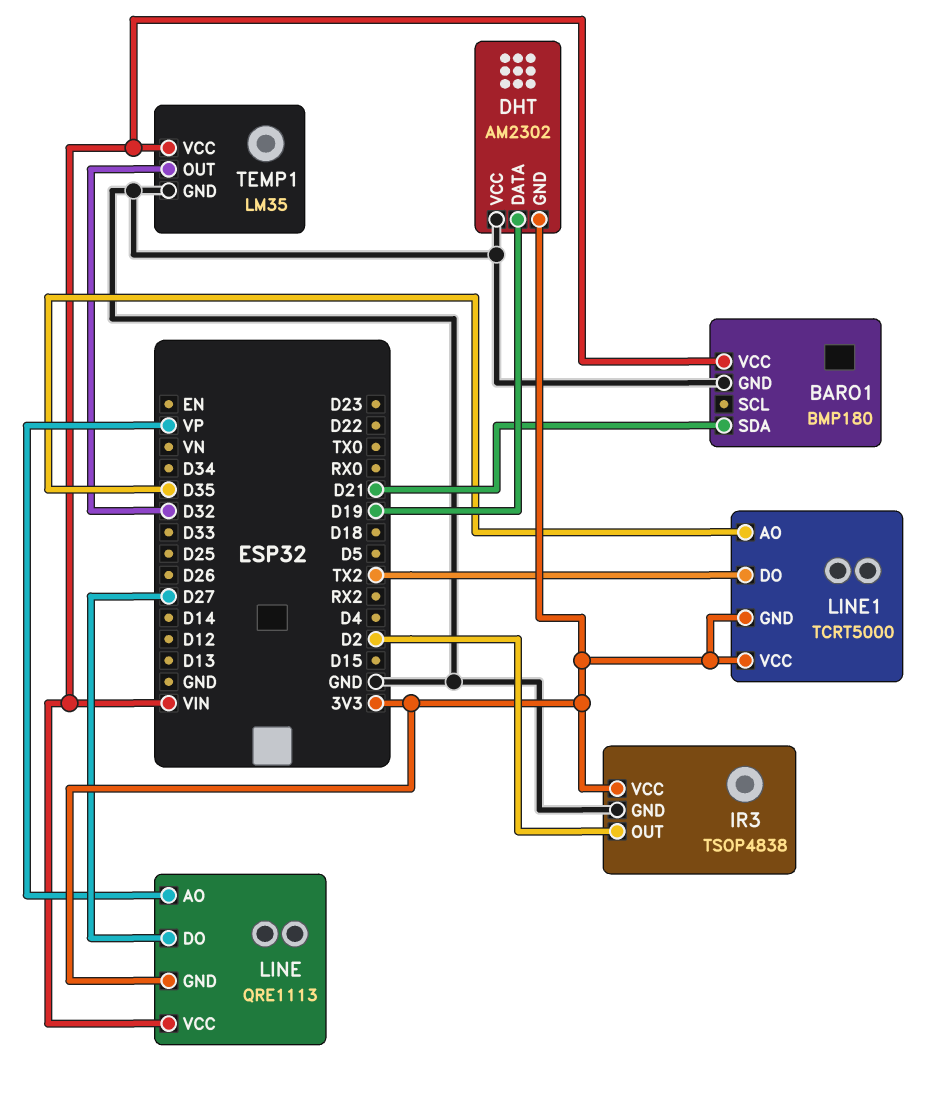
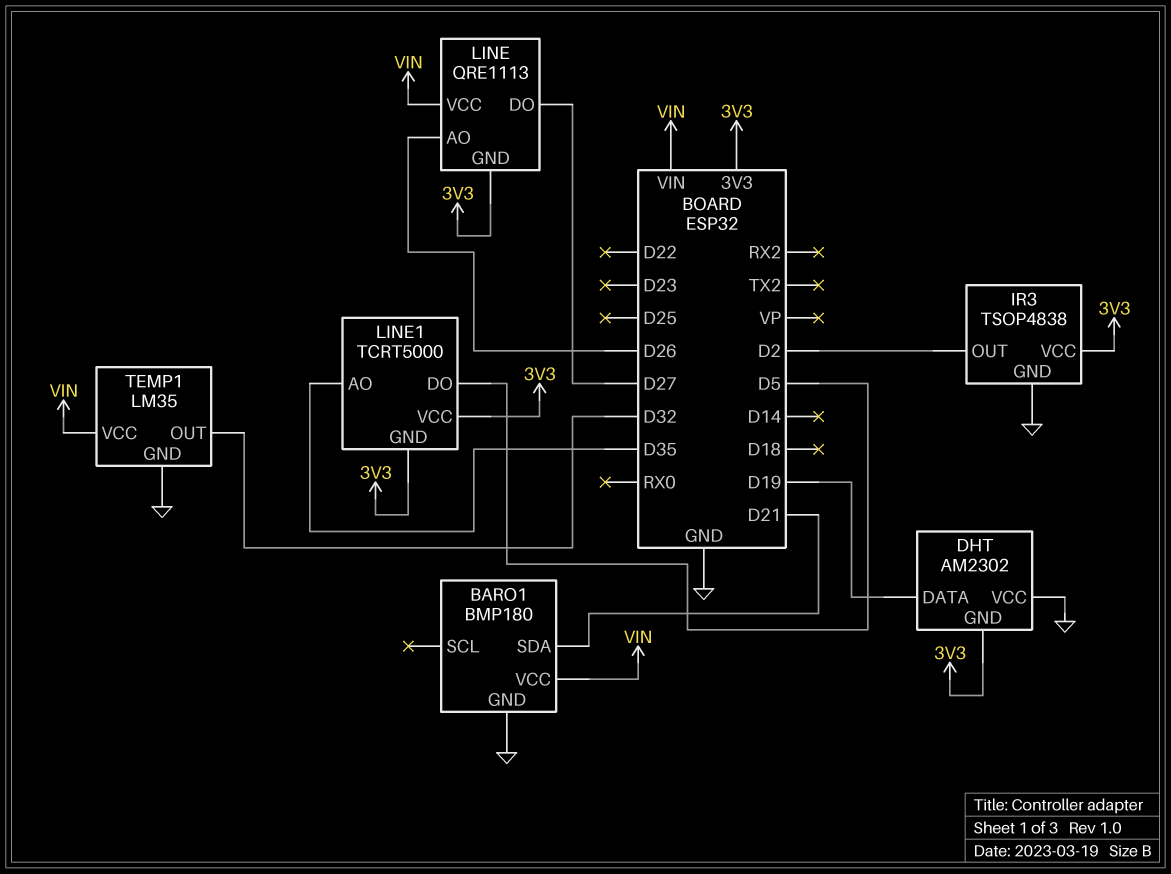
LINE pin AO: VP -> D26
LINE1 pin DO: TX2 -> D5

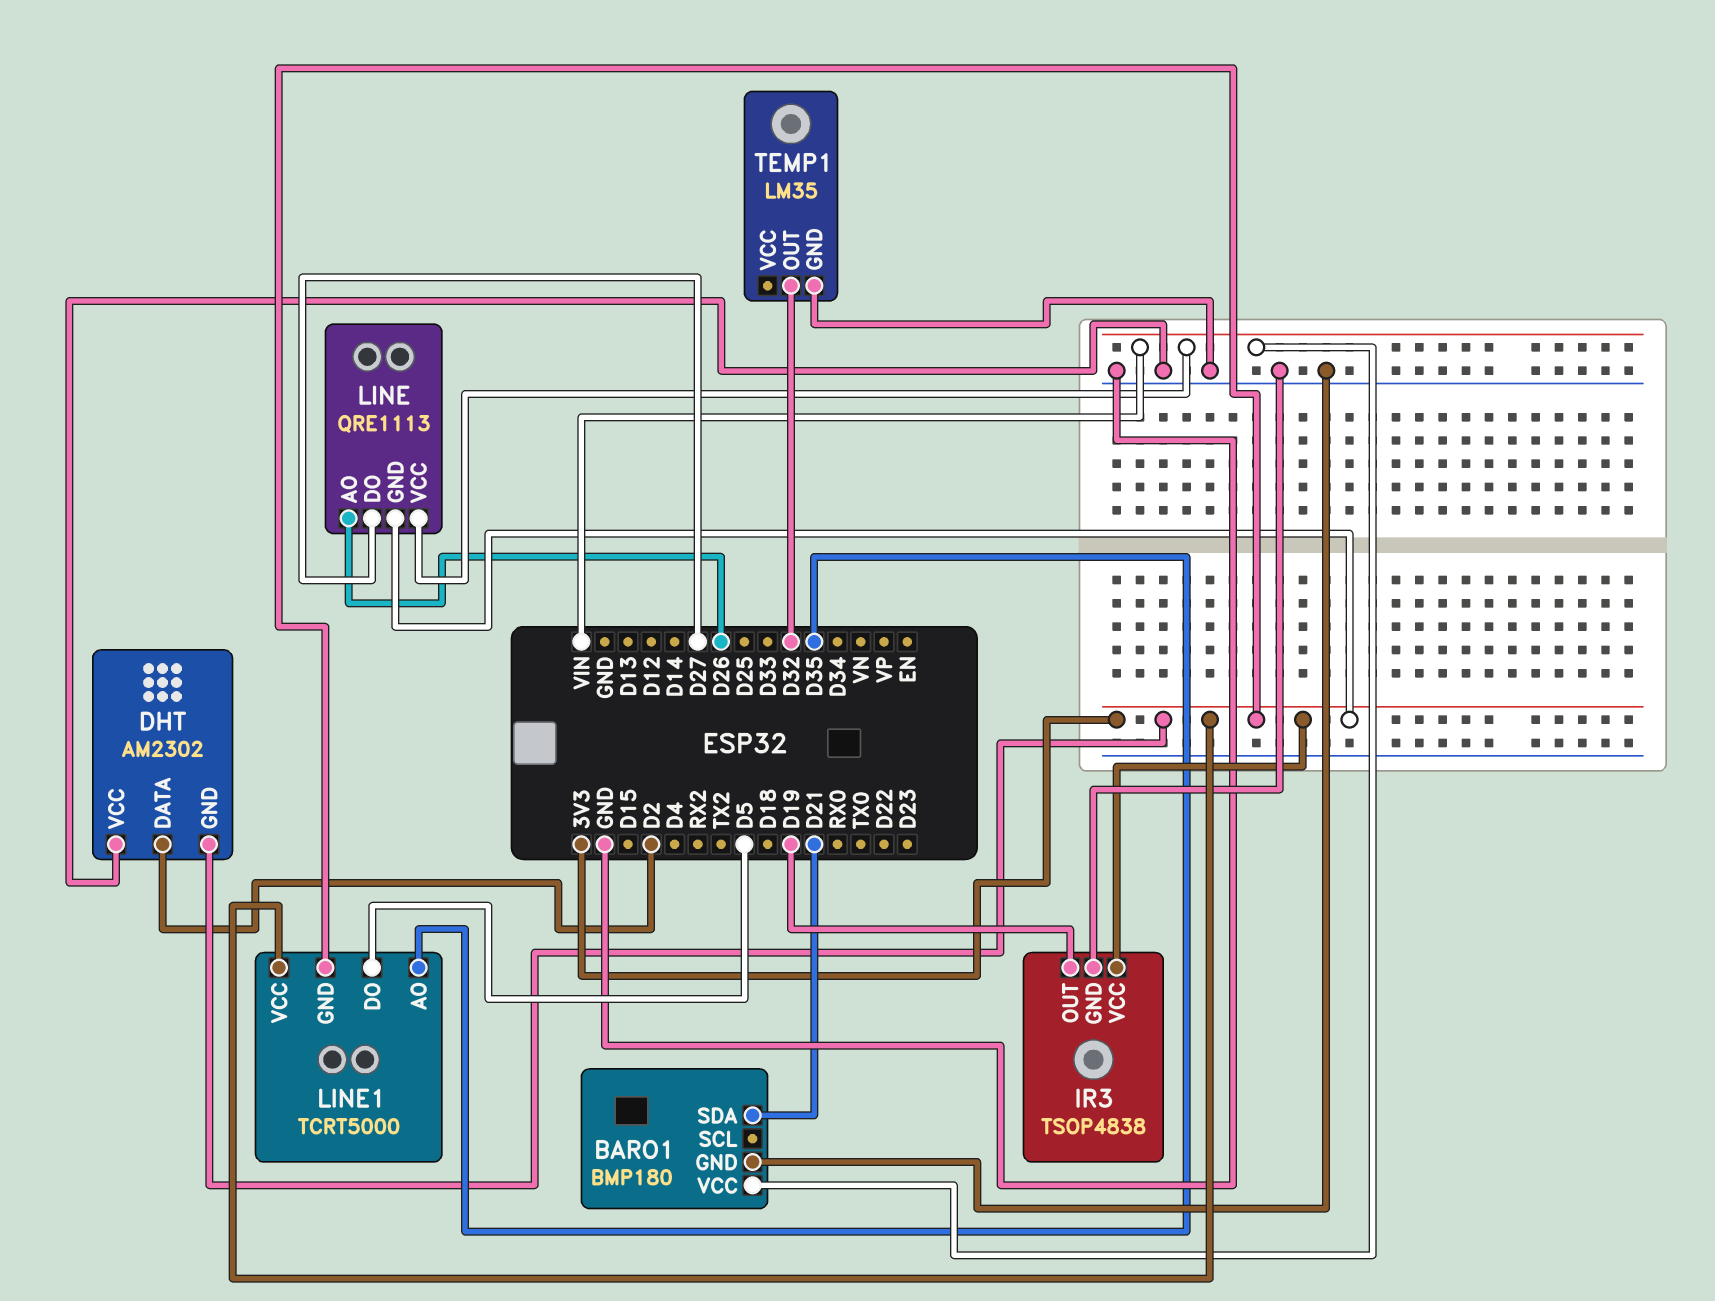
DHT pin DATA: D19 -> D2
IR3 pin OUT: D2 -> D19
TEMP1 pin VCC: VIN -> none

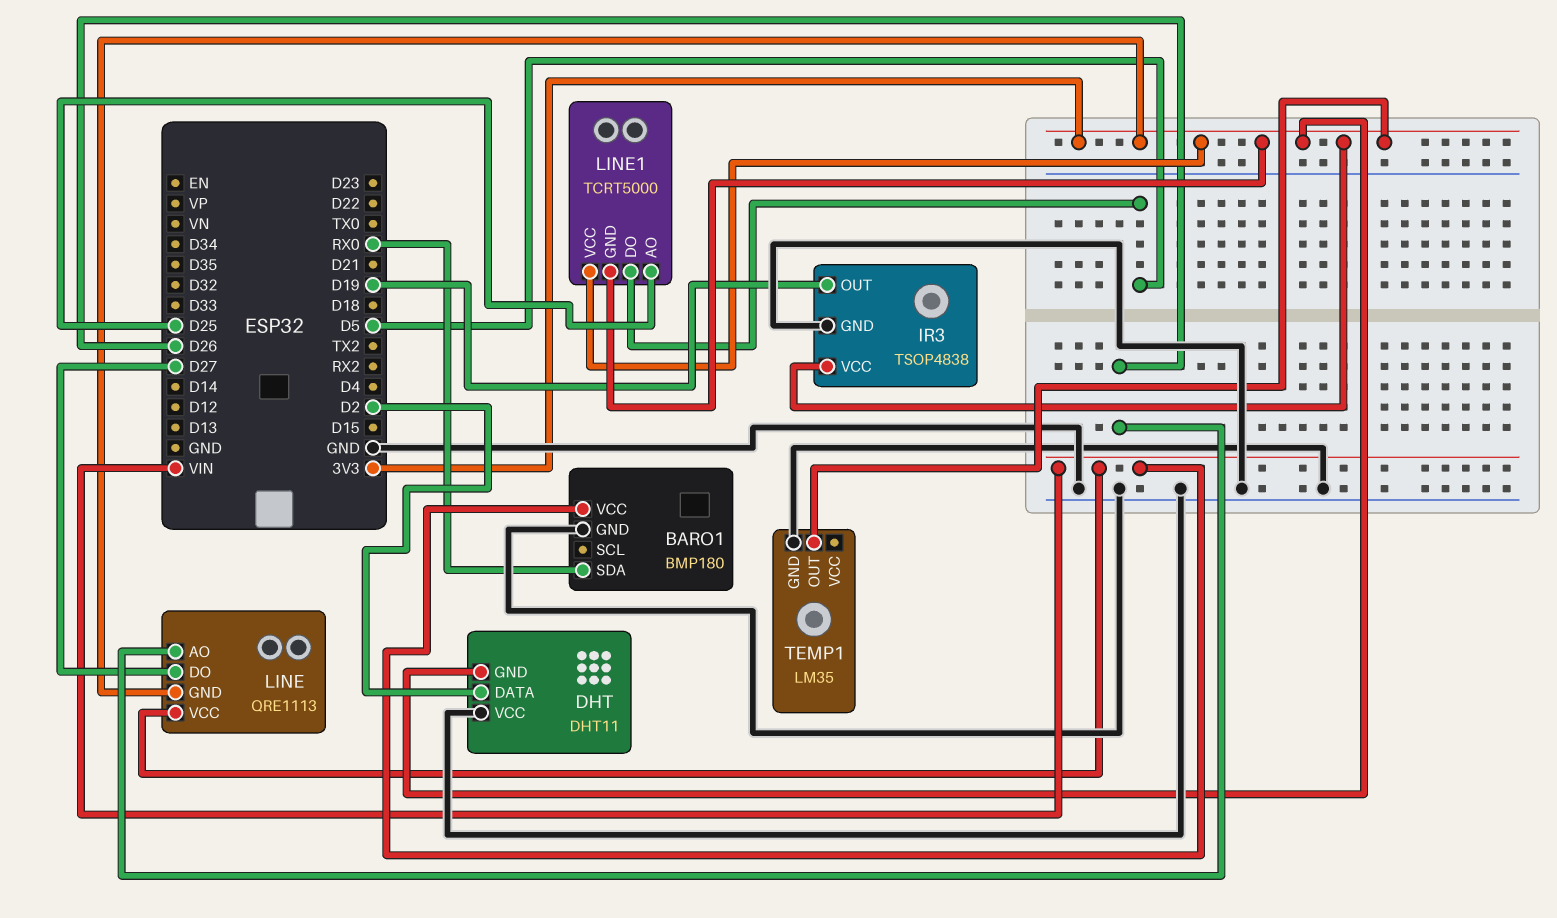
BARO1 pin SDA: D21 -> RX0
DHT: AM2302 -> DHT11
LINE1 pin AO: D35 -> D25
TEMP1 pin OUT: D32 -> 3V3

